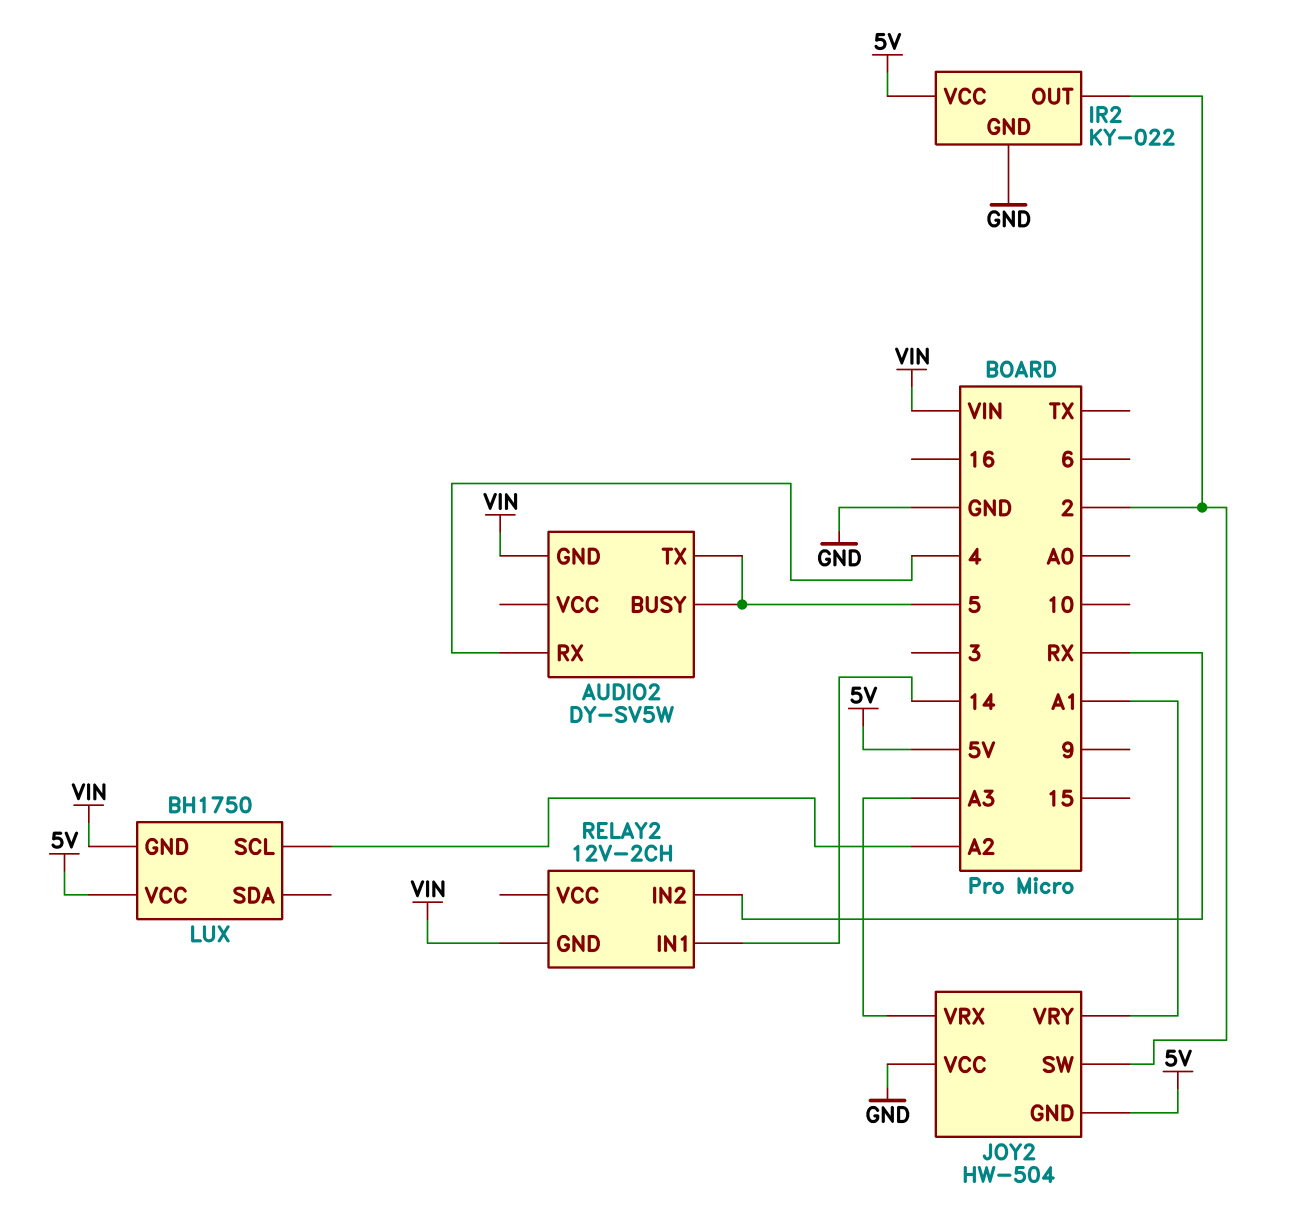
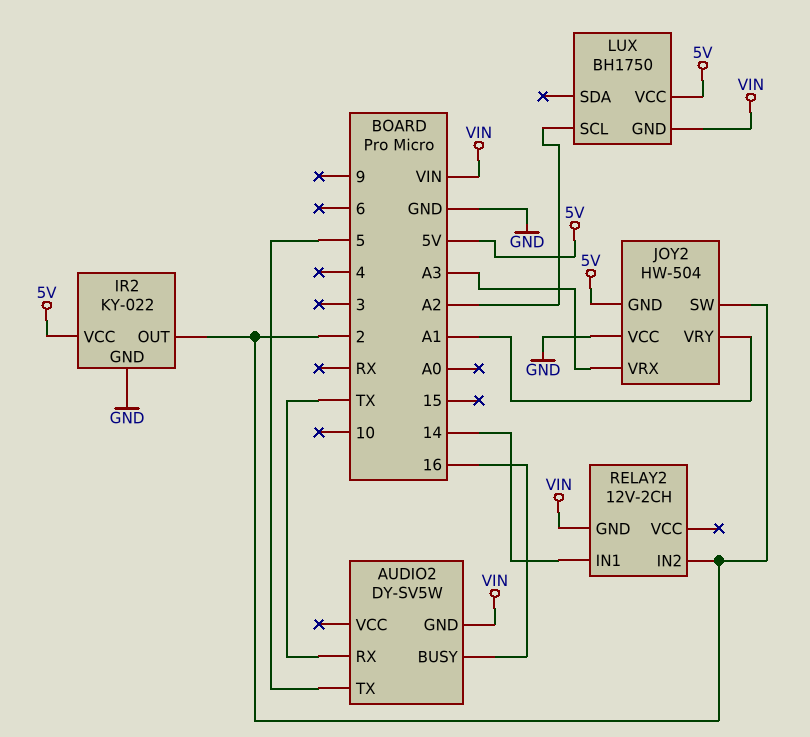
AUDIO2 pin BUSY: 5 -> 16
AUDIO2 pin RX: 4 -> TX
RELAY2 pin IN2: RX -> 2

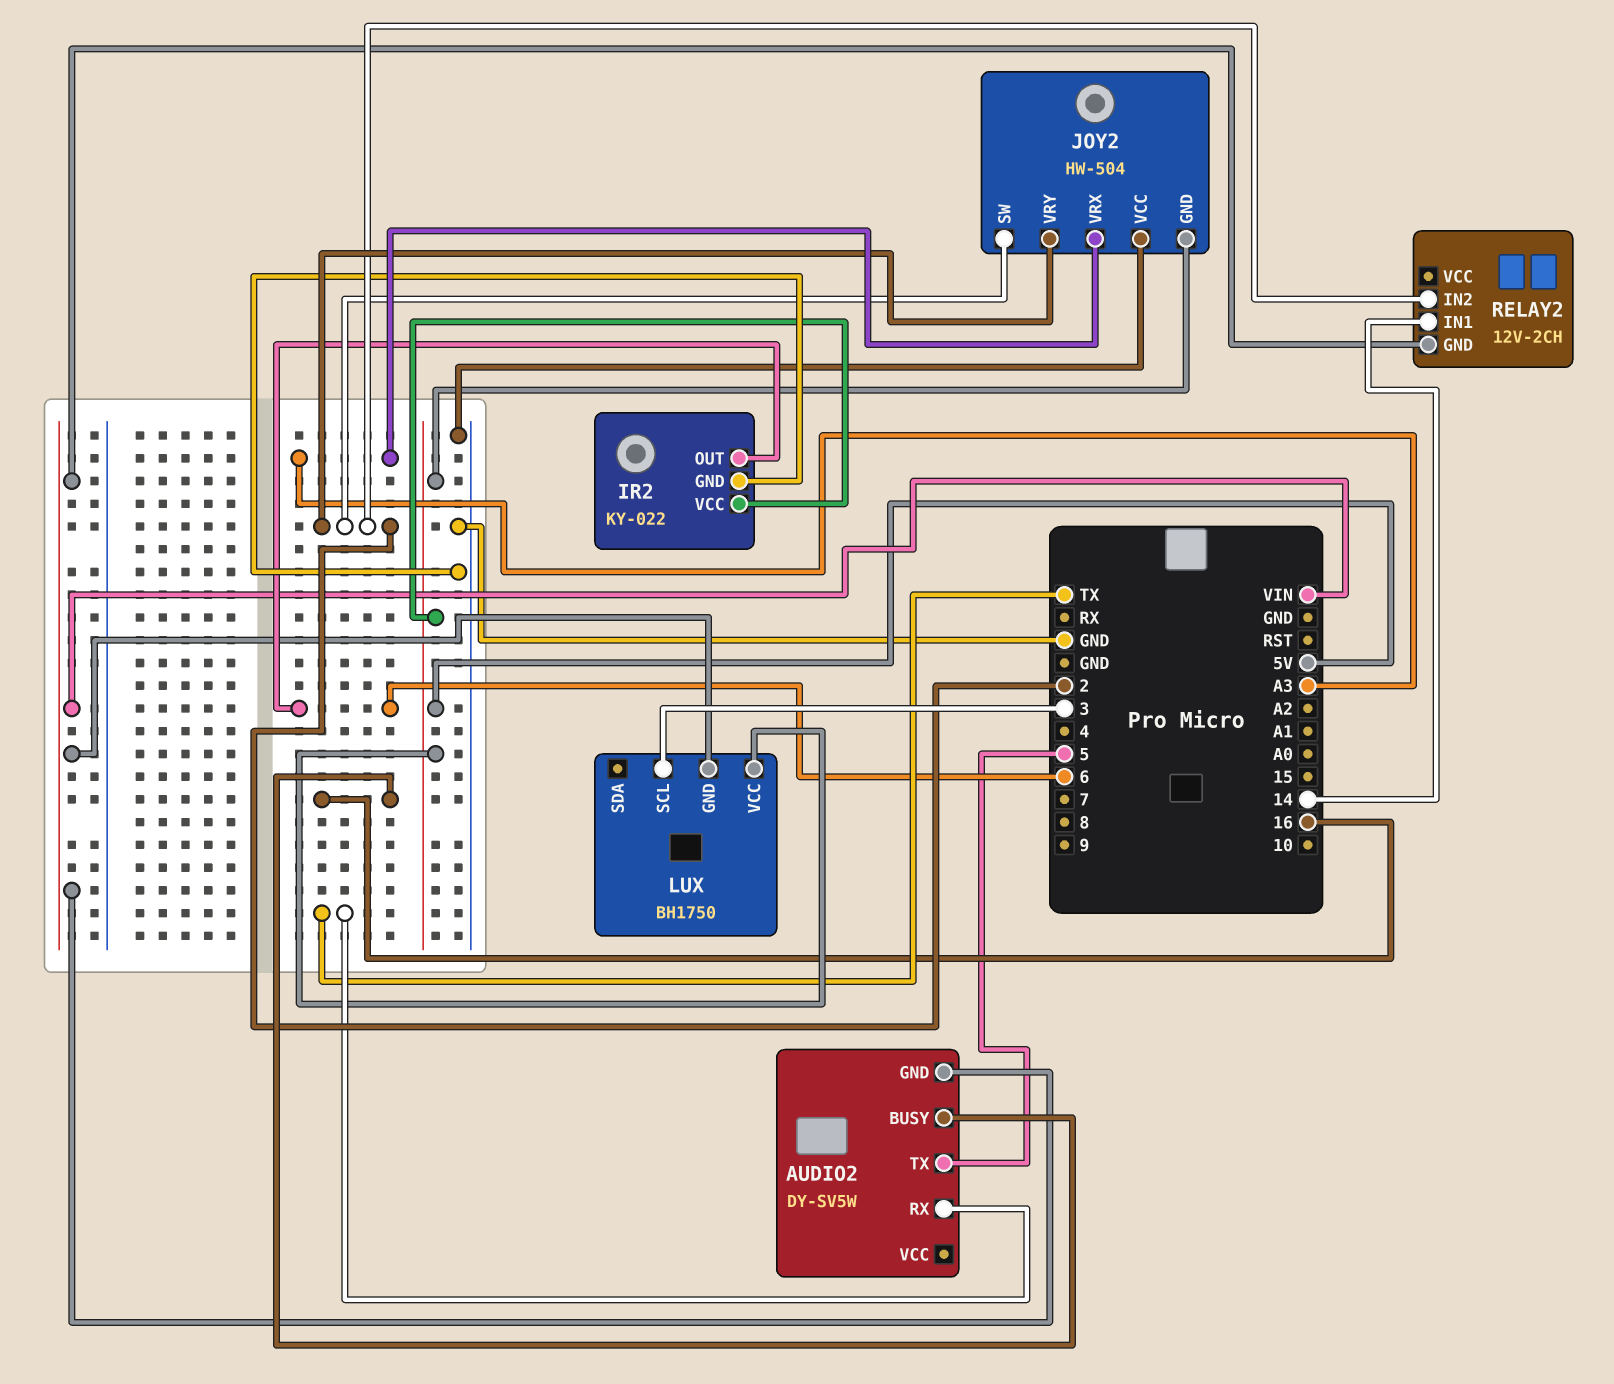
IR2 pin OUT: 2 -> 6
JOY2 pin VRY: A1 -> 2
LUX pin SCL: A2 -> 3

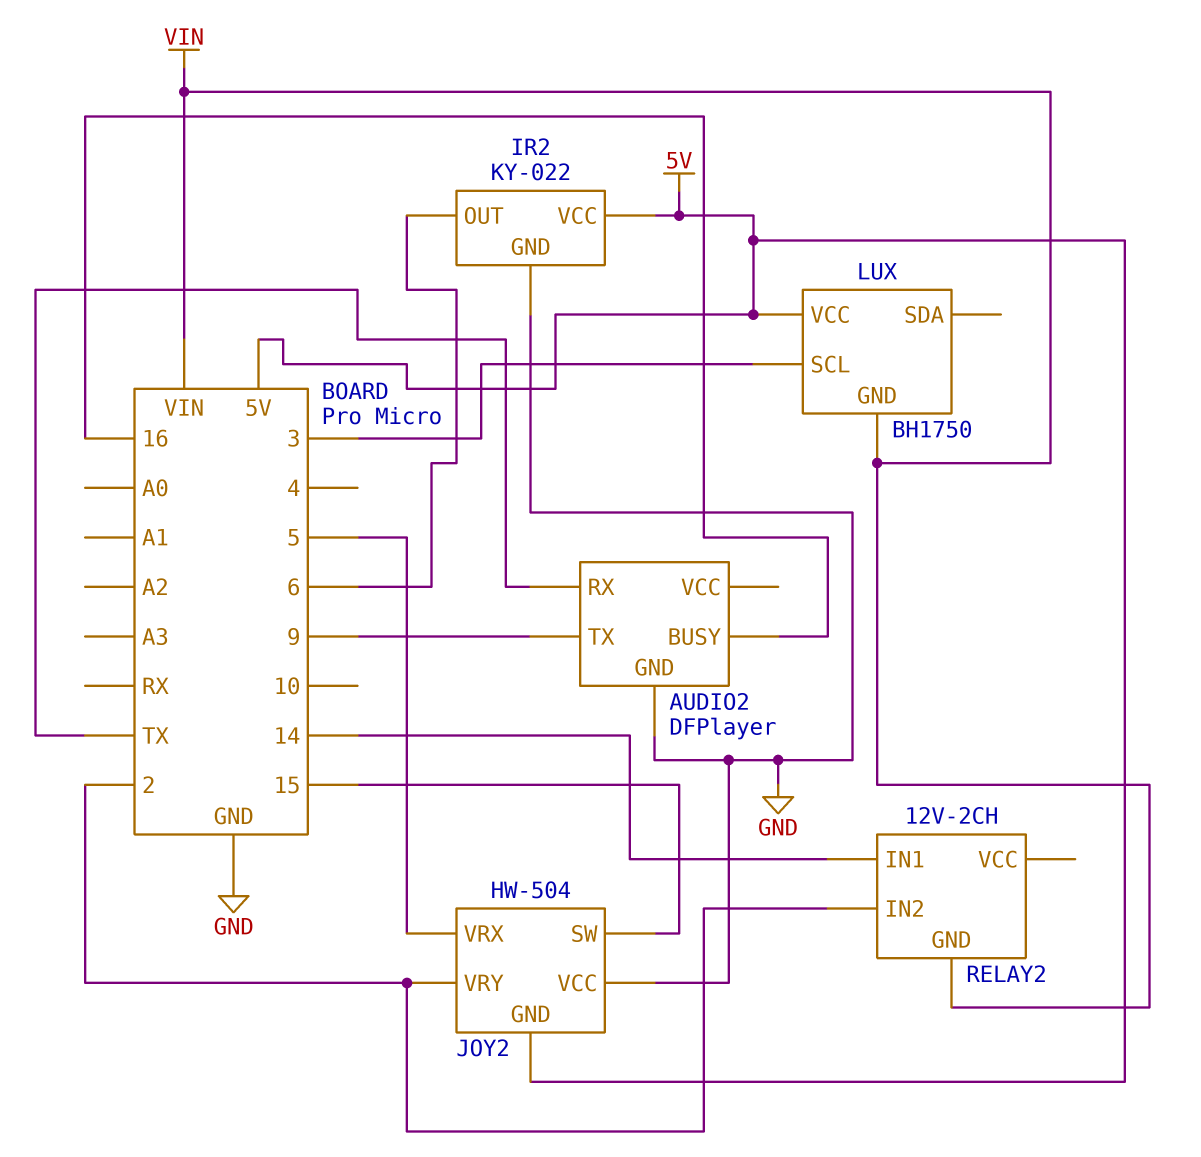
AUDIO2: DY-SV5W -> DFPlayer
AUDIO2 pin GND: VIN -> GND
AUDIO2 pin TX: 5 -> 9
JOY2 pin SW: 2 -> 15
JOY2 pin VRX: A3 -> 5

